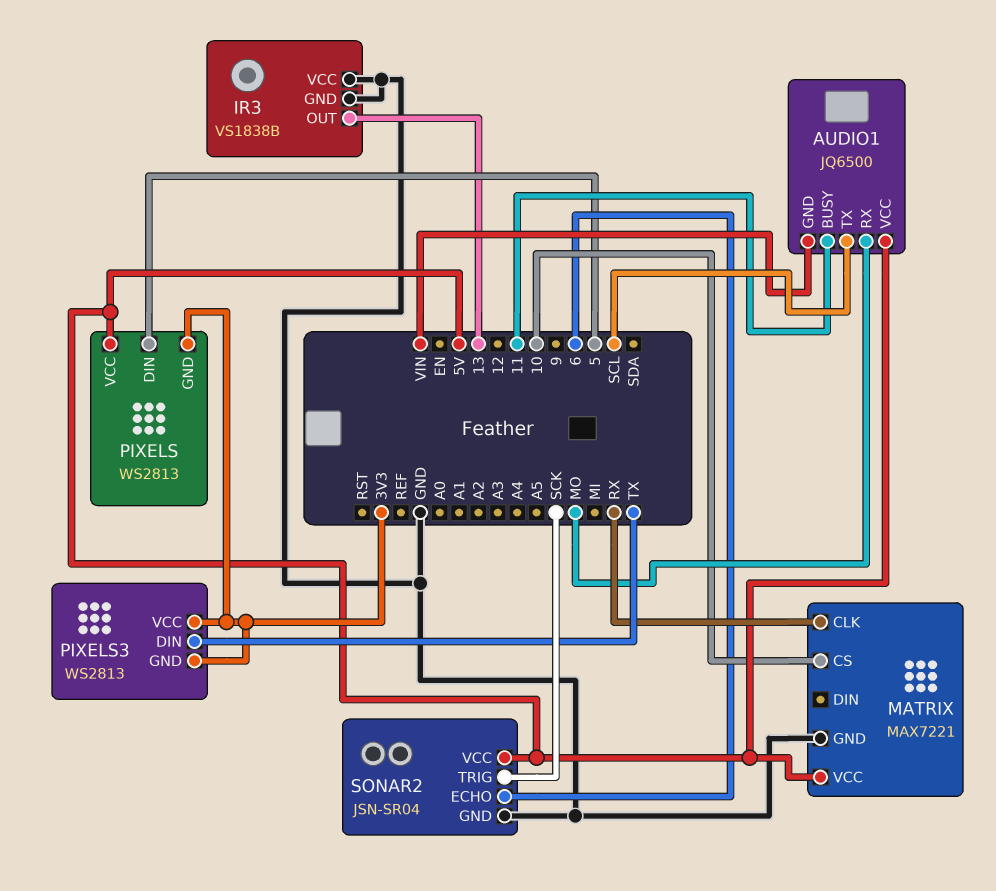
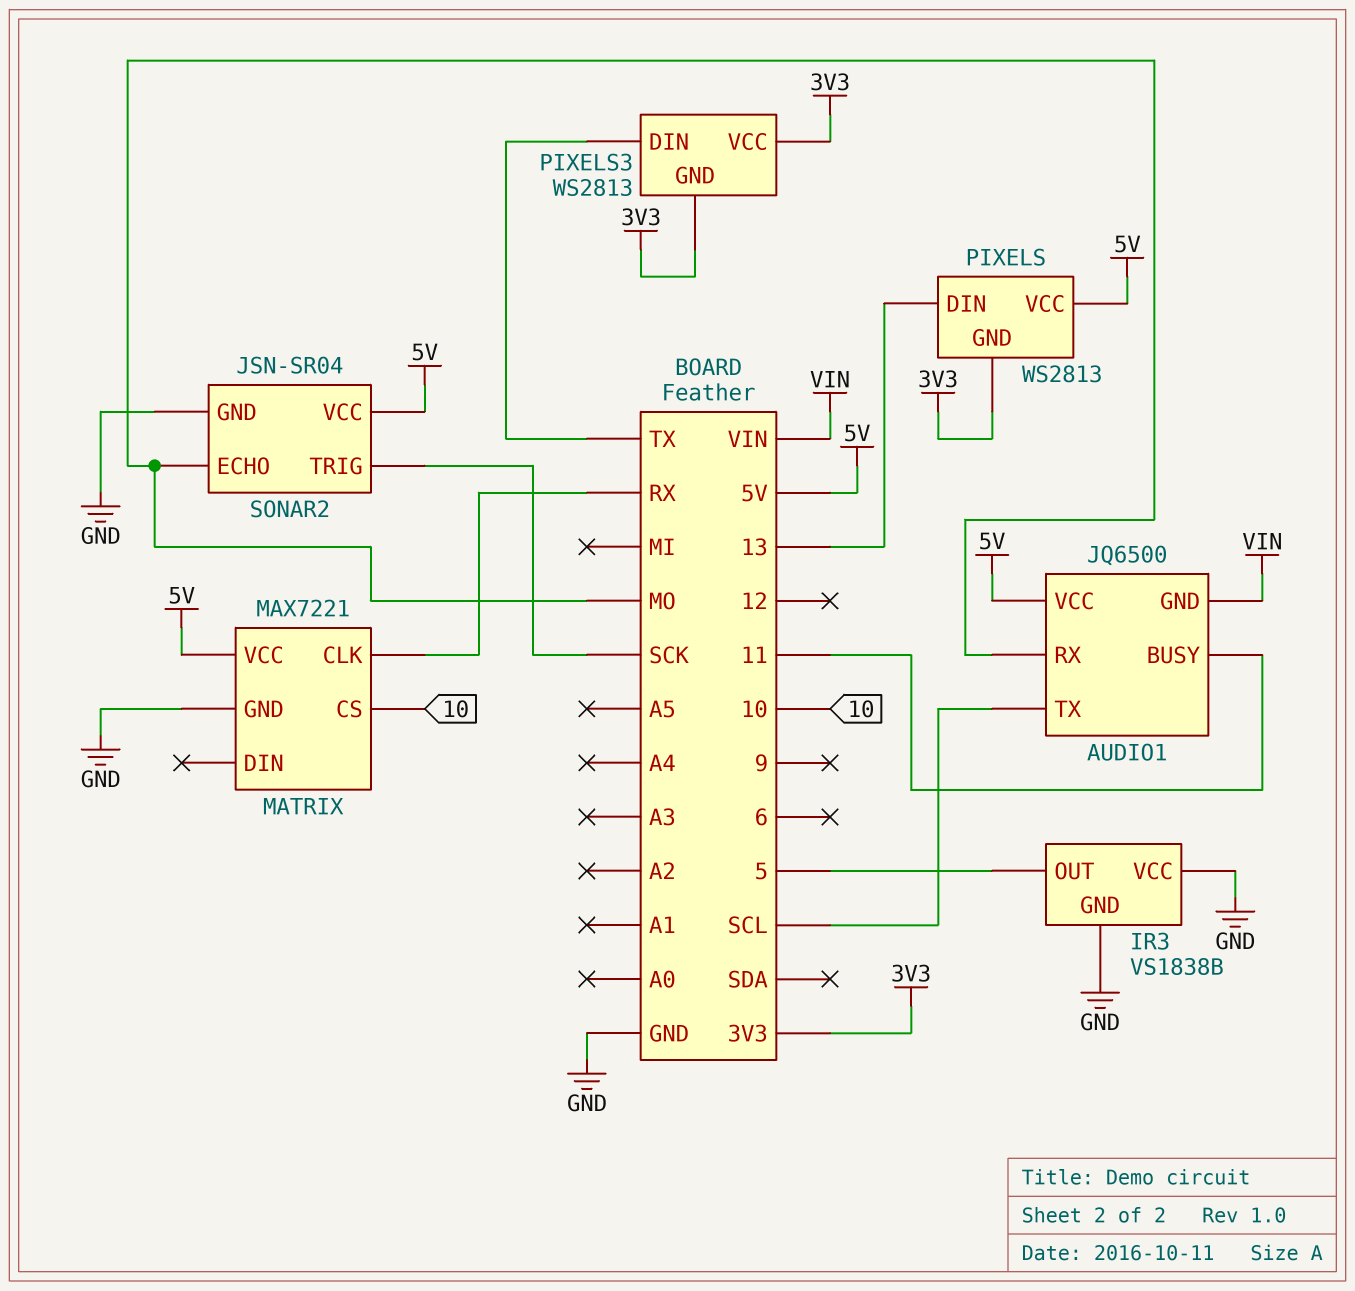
IR3 pin OUT: 13 -> 5
PIXELS pin DIN: 5 -> 13
SONAR2 pin ECHO: 6 -> MO

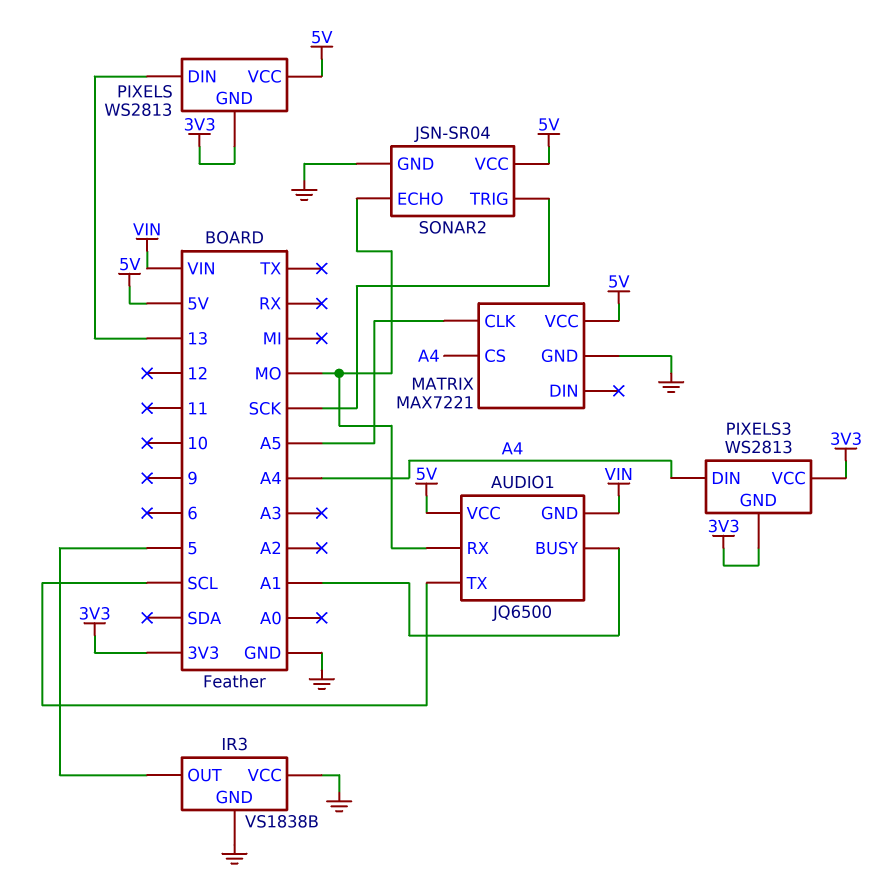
AUDIO1 pin BUSY: 11 -> A1
MATRIX pin CLK: RX -> A5
MATRIX pin CS: 10 -> A4
PIXELS3 pin DIN: TX -> A4

